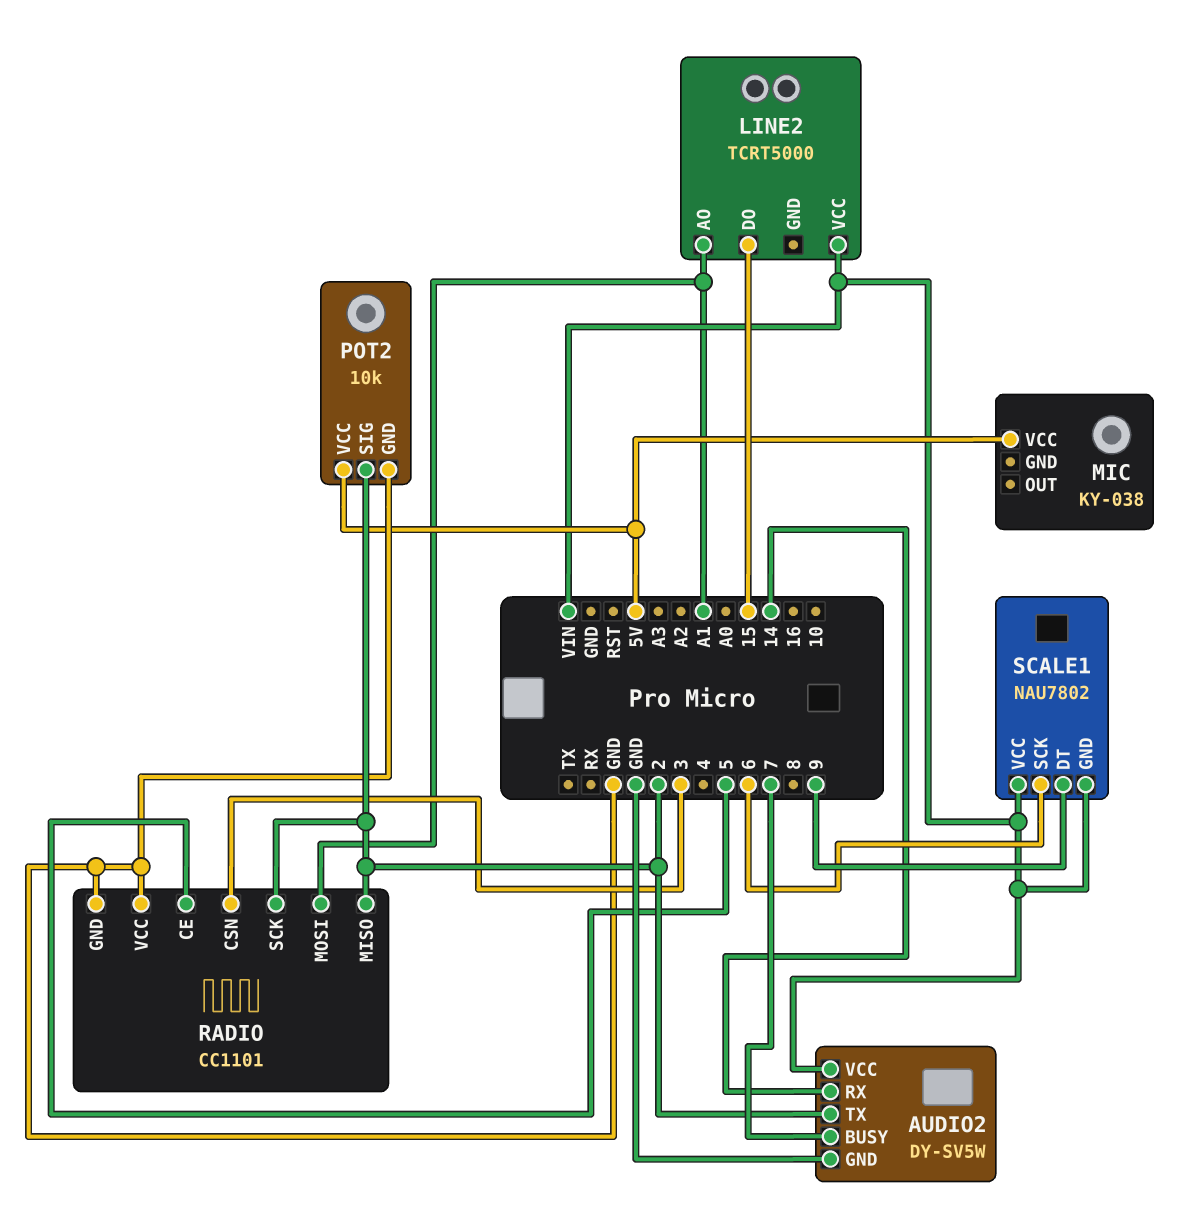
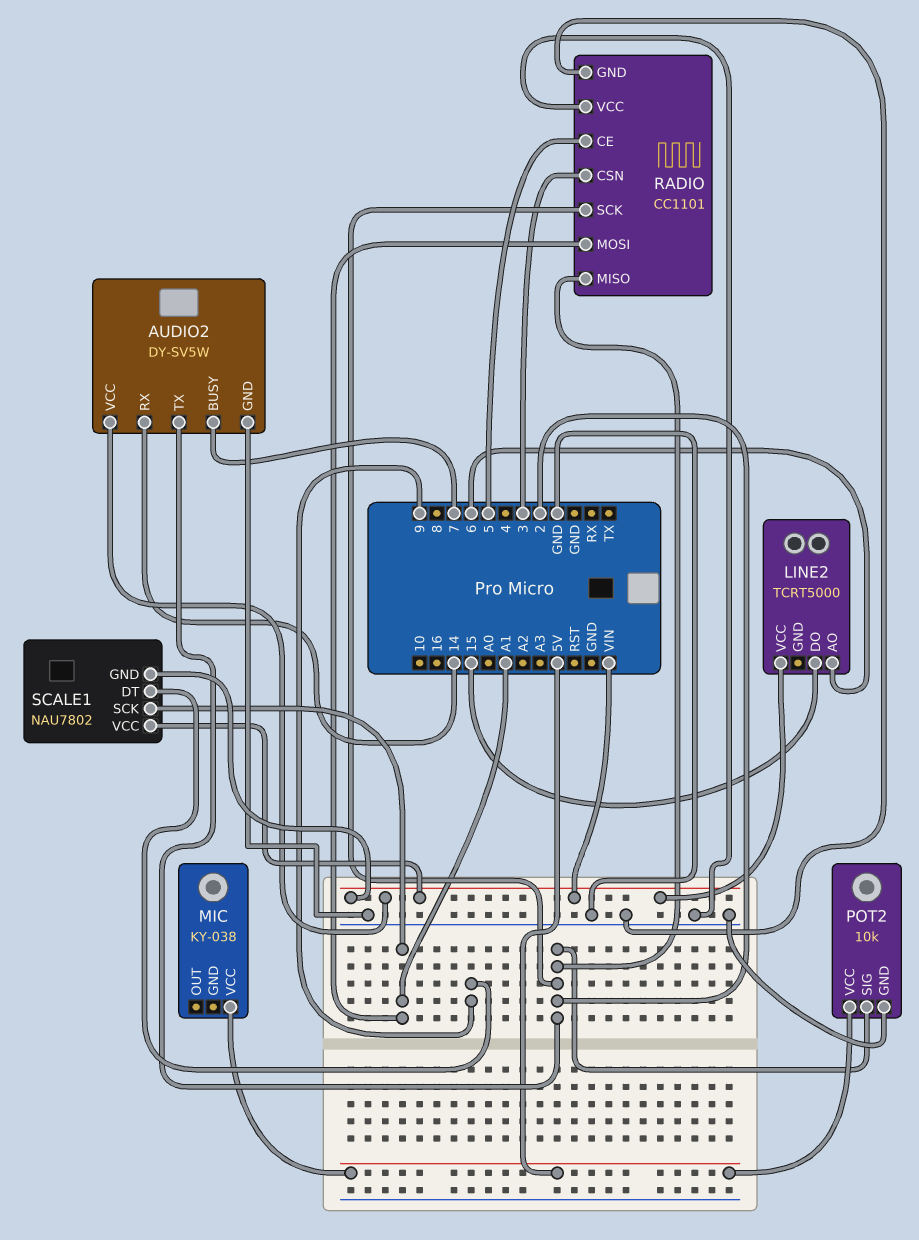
LINE2 pin AO: A1 -> 6
SCALE1 pin SCK: 6 -> A1

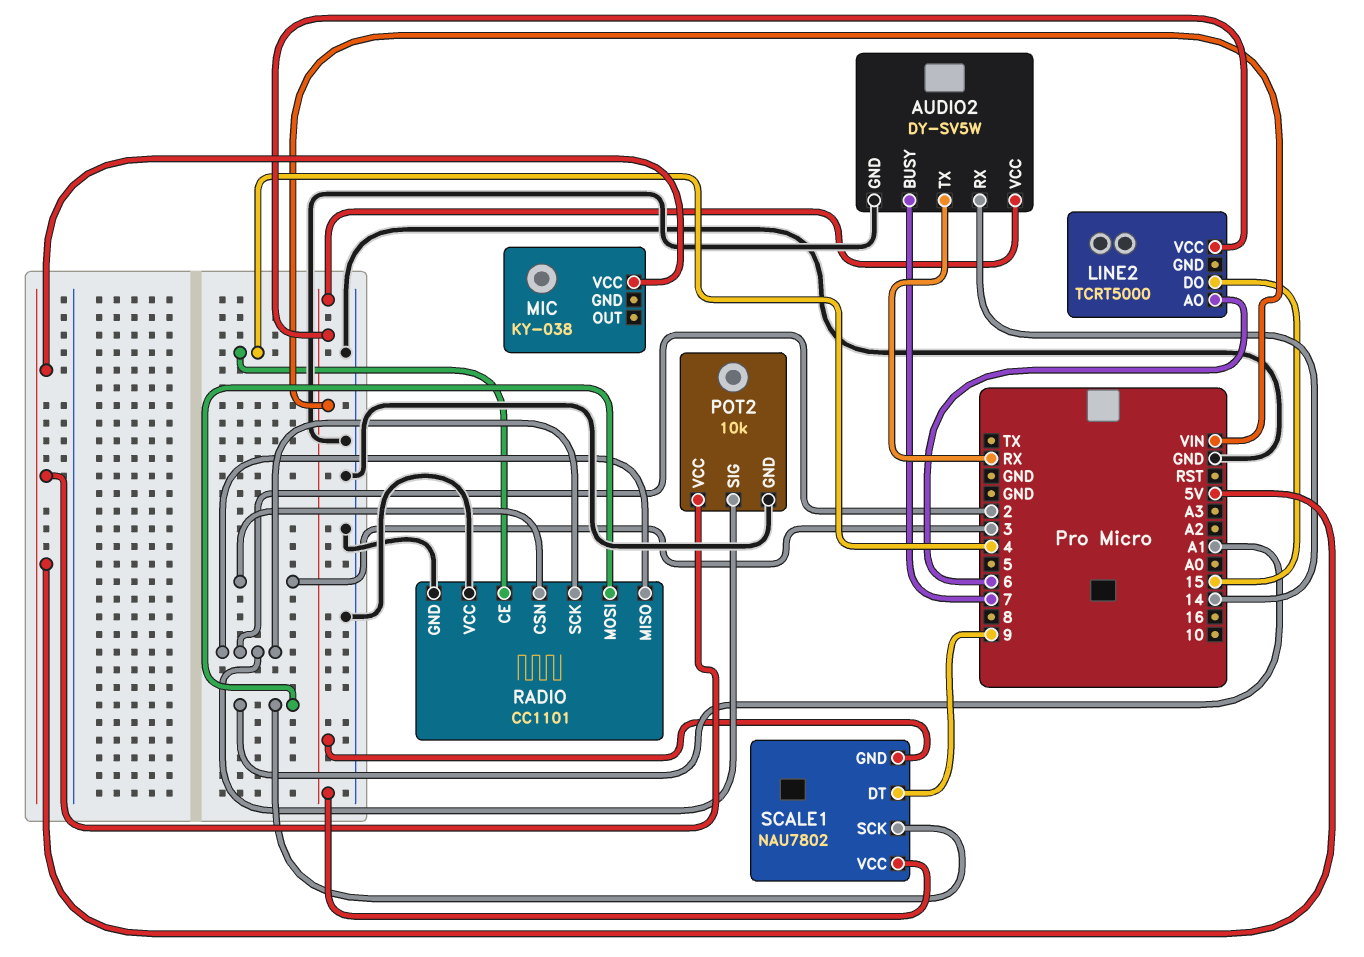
AUDIO2 pin TX: 2 -> RX
RADIO pin CE: 5 -> 4

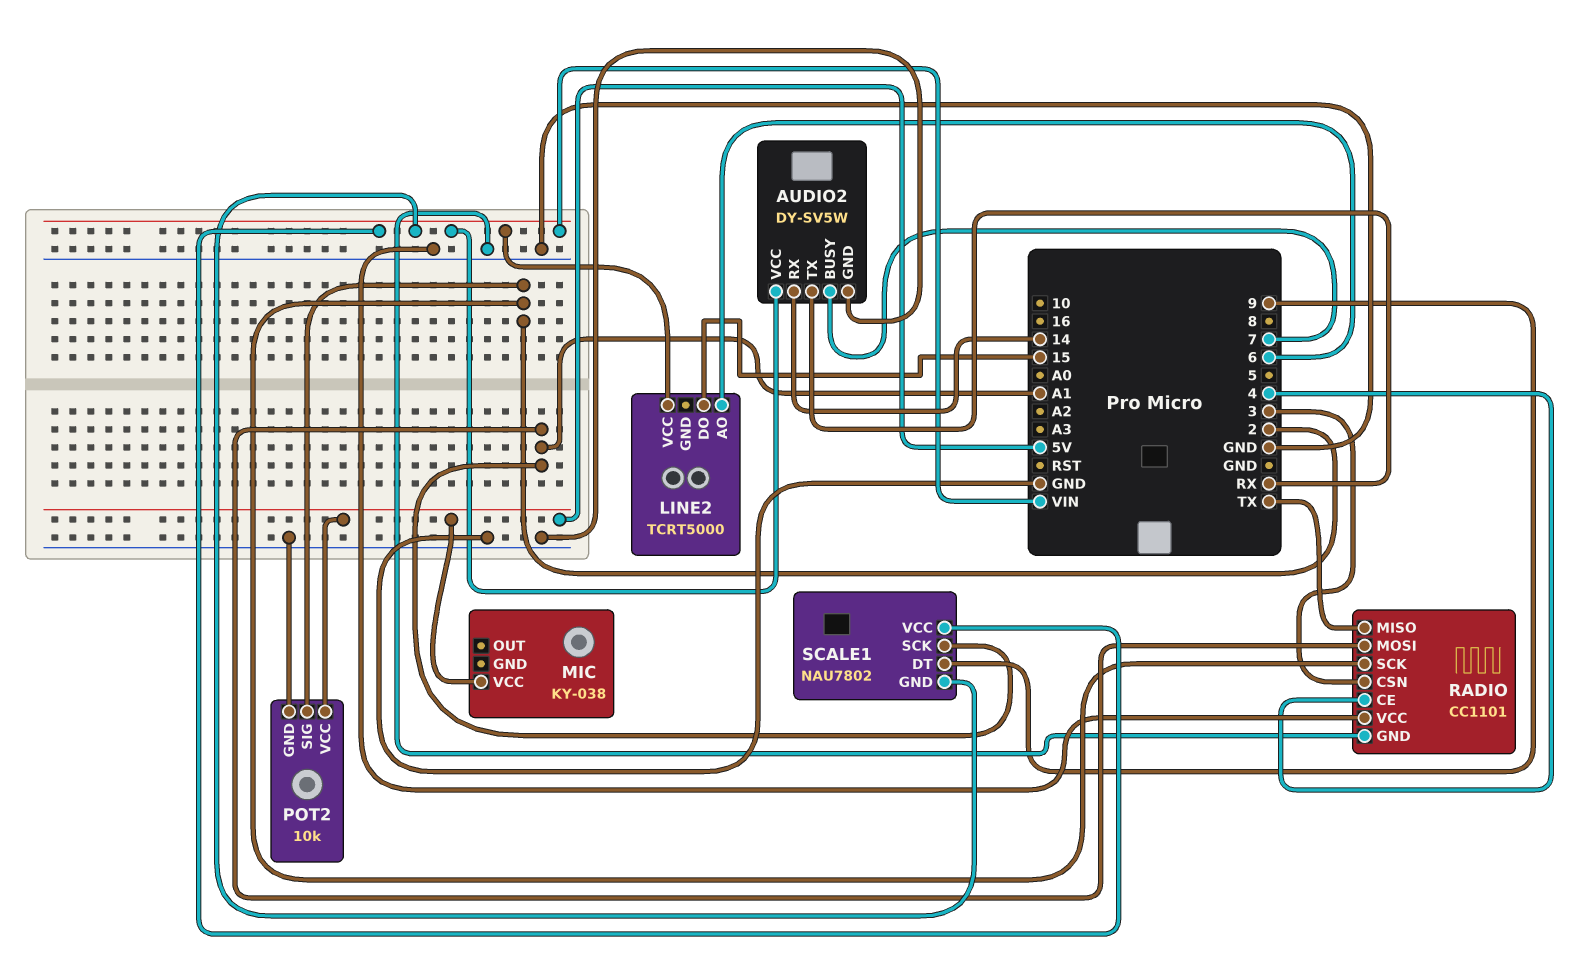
RADIO pin MISO: 2 -> TX

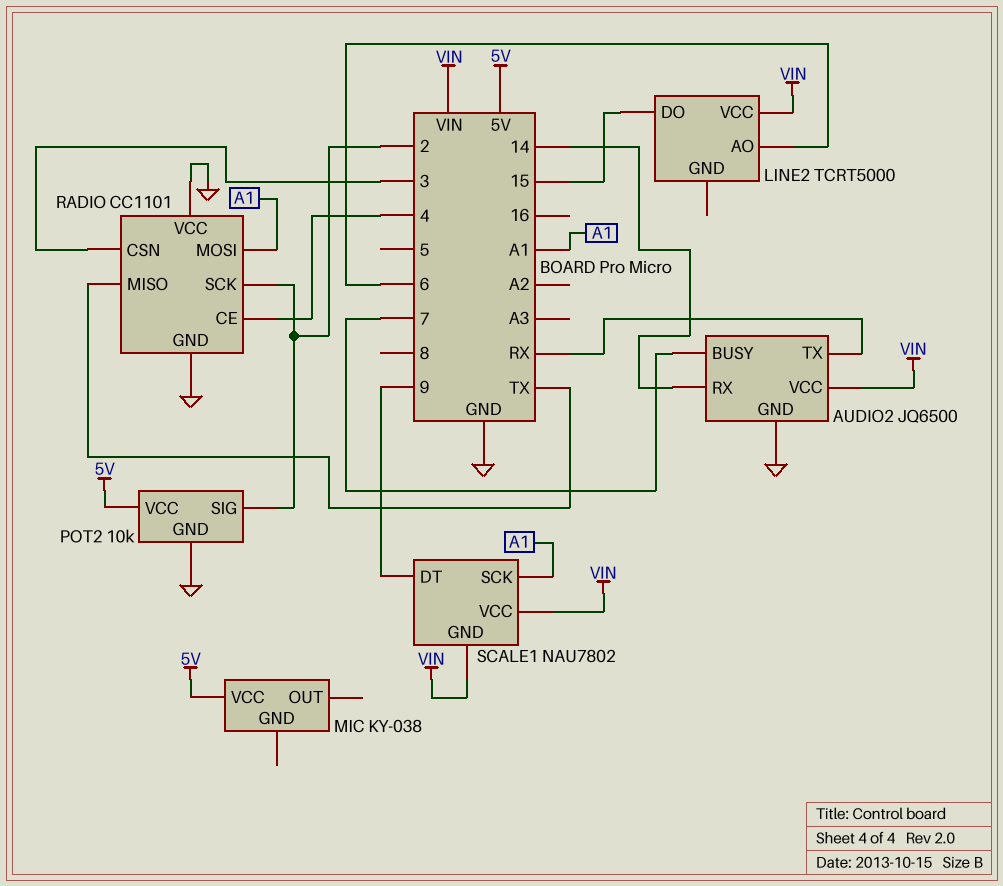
AUDIO2: DY-SV5W -> JQ6500

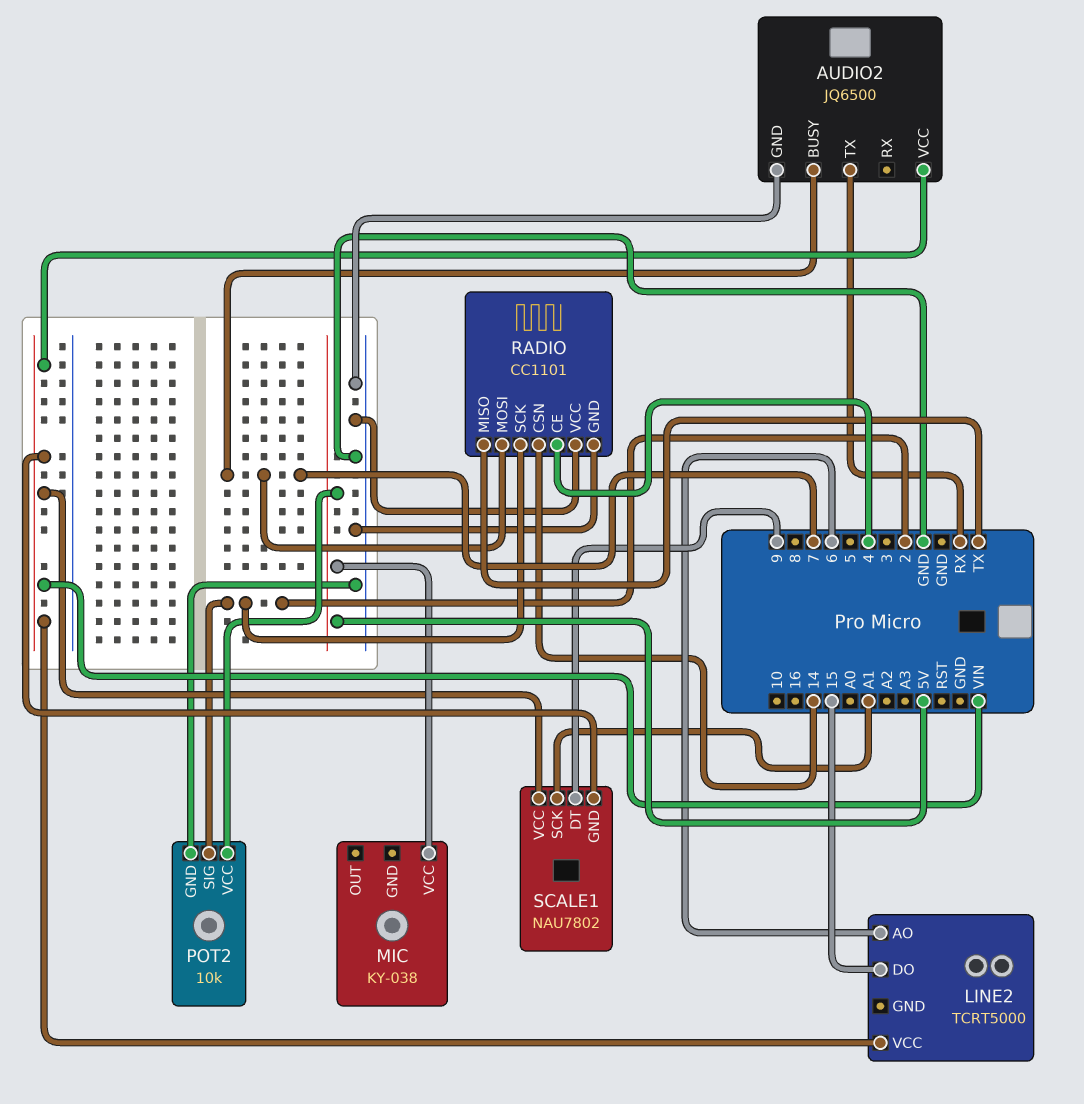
AUDIO2 pin RX: 14 -> none
RADIO pin CSN: 3 -> 14
RADIO pin MOSI: A1 -> 7

